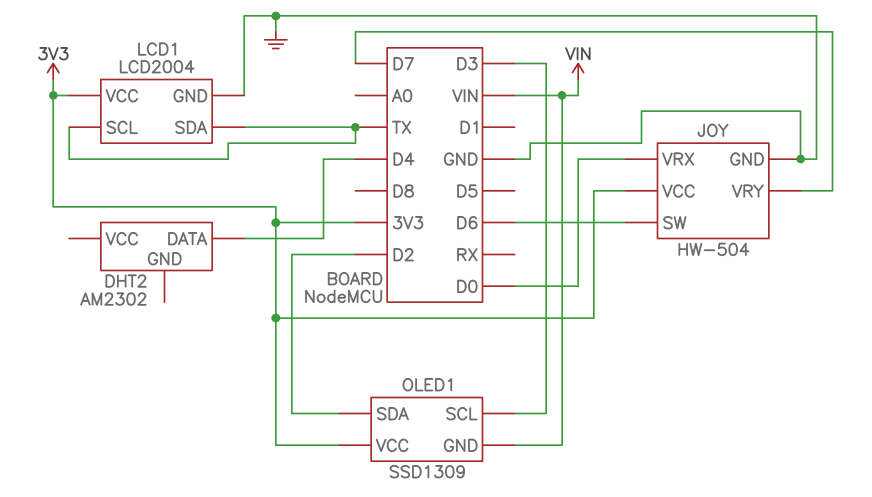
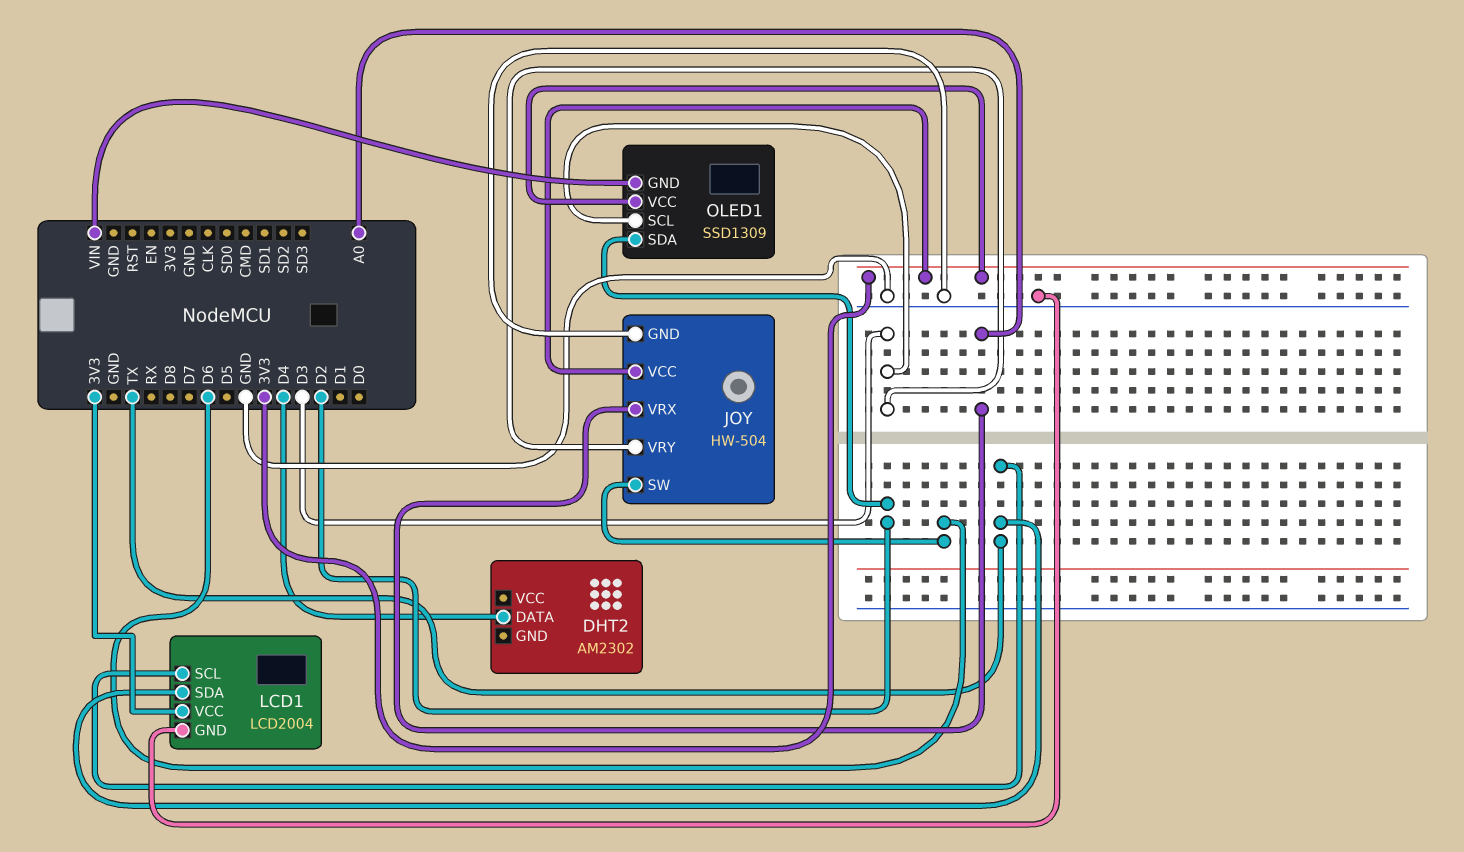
JOY pin VRX: D0 -> A0
JOY pin VRY: D7 -> D3

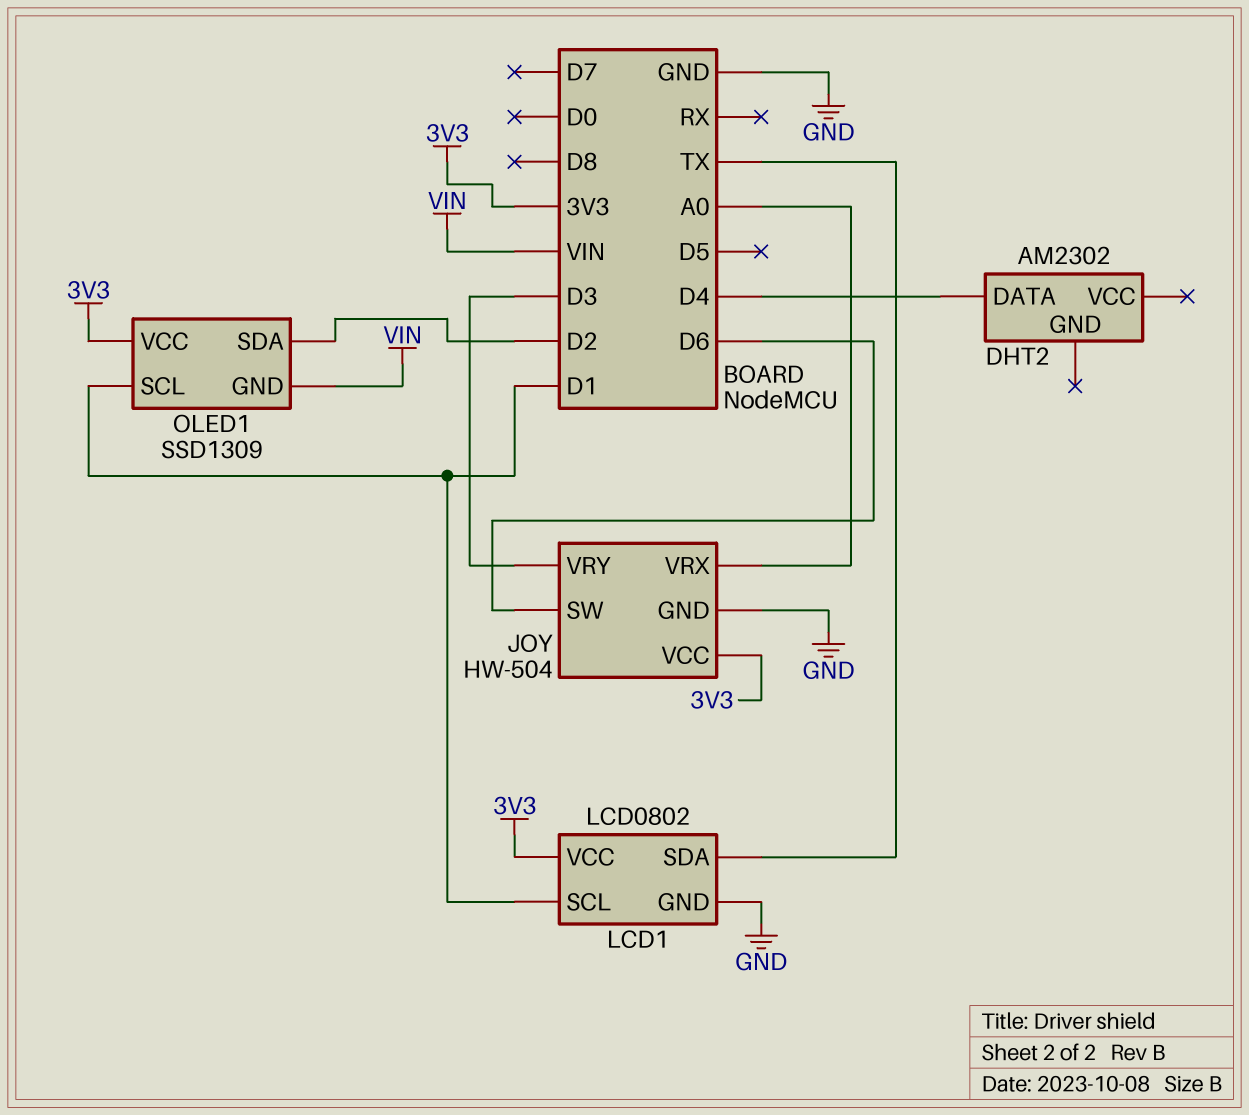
LCD1: LCD2004 -> LCD0802
LCD1 pin SCL: TX -> D1
OLED1 pin SCL: D3 -> D1

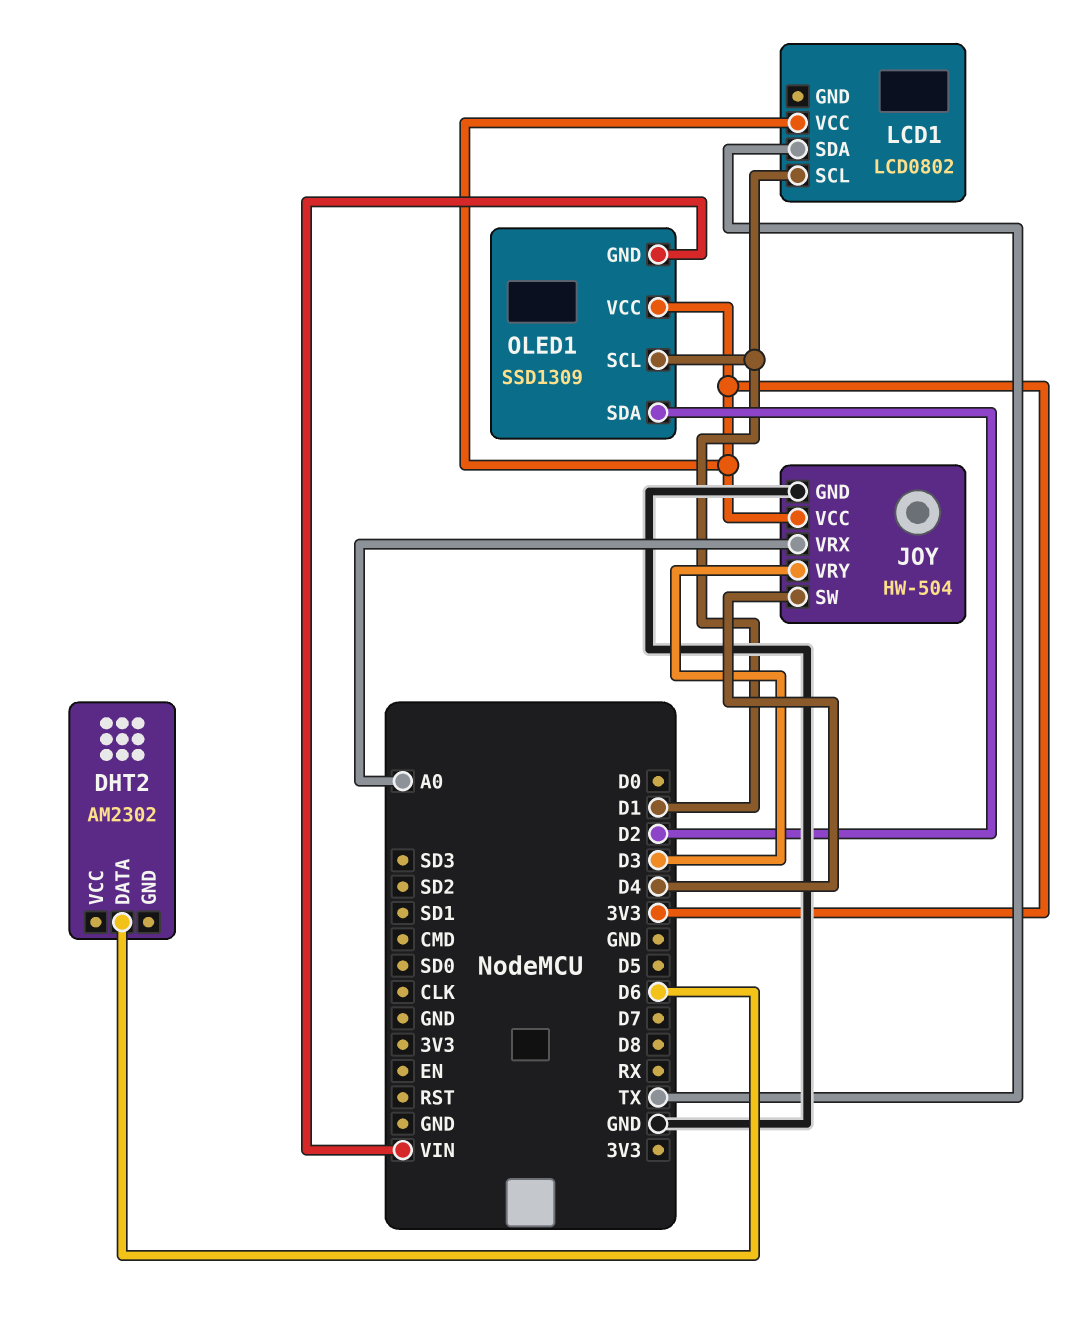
DHT2 pin DATA: D4 -> D6
JOY pin SW: D6 -> D4
LCD1 pin GND: GND -> none

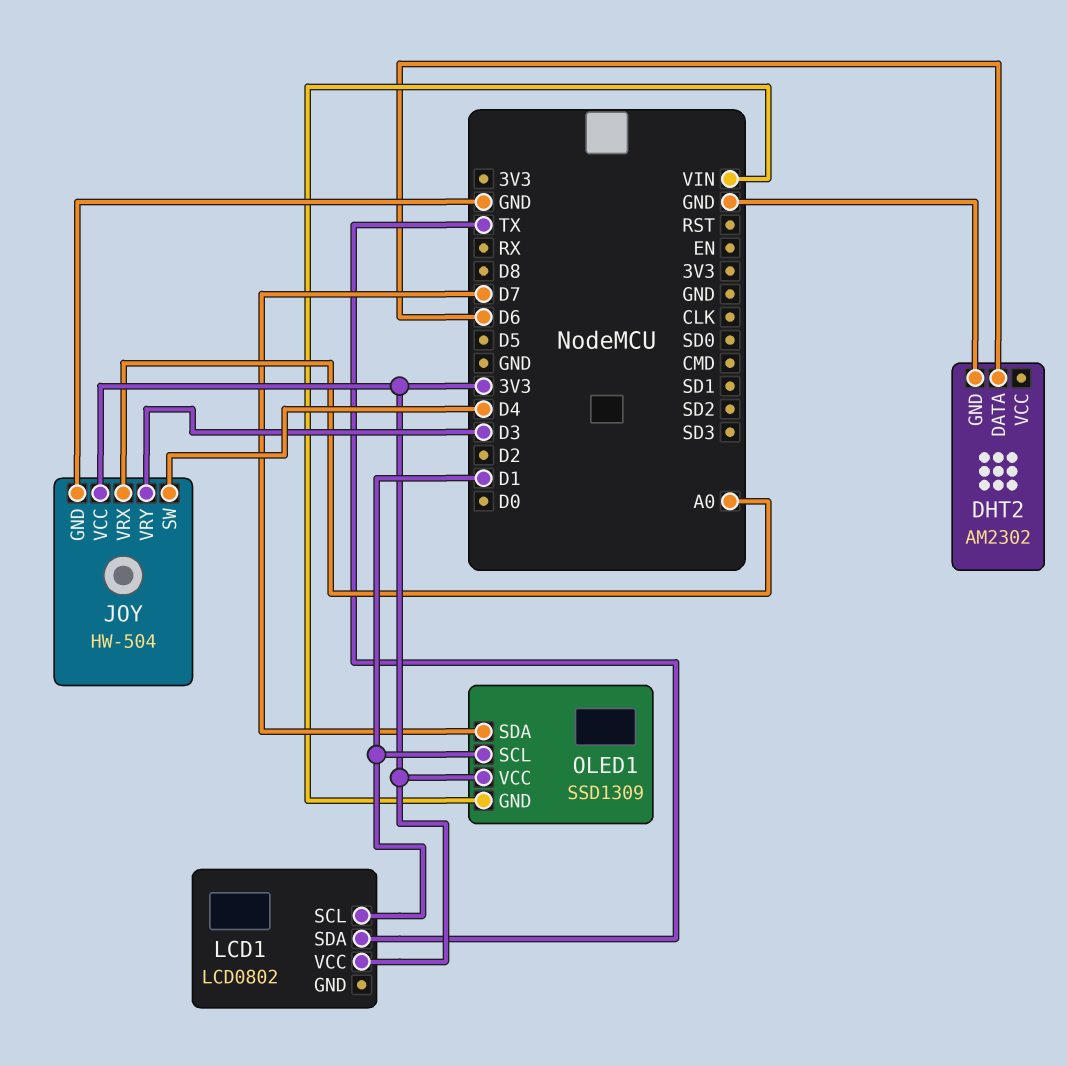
DHT2 pin GND: none -> GND
OLED1 pin SDA: D2 -> D7

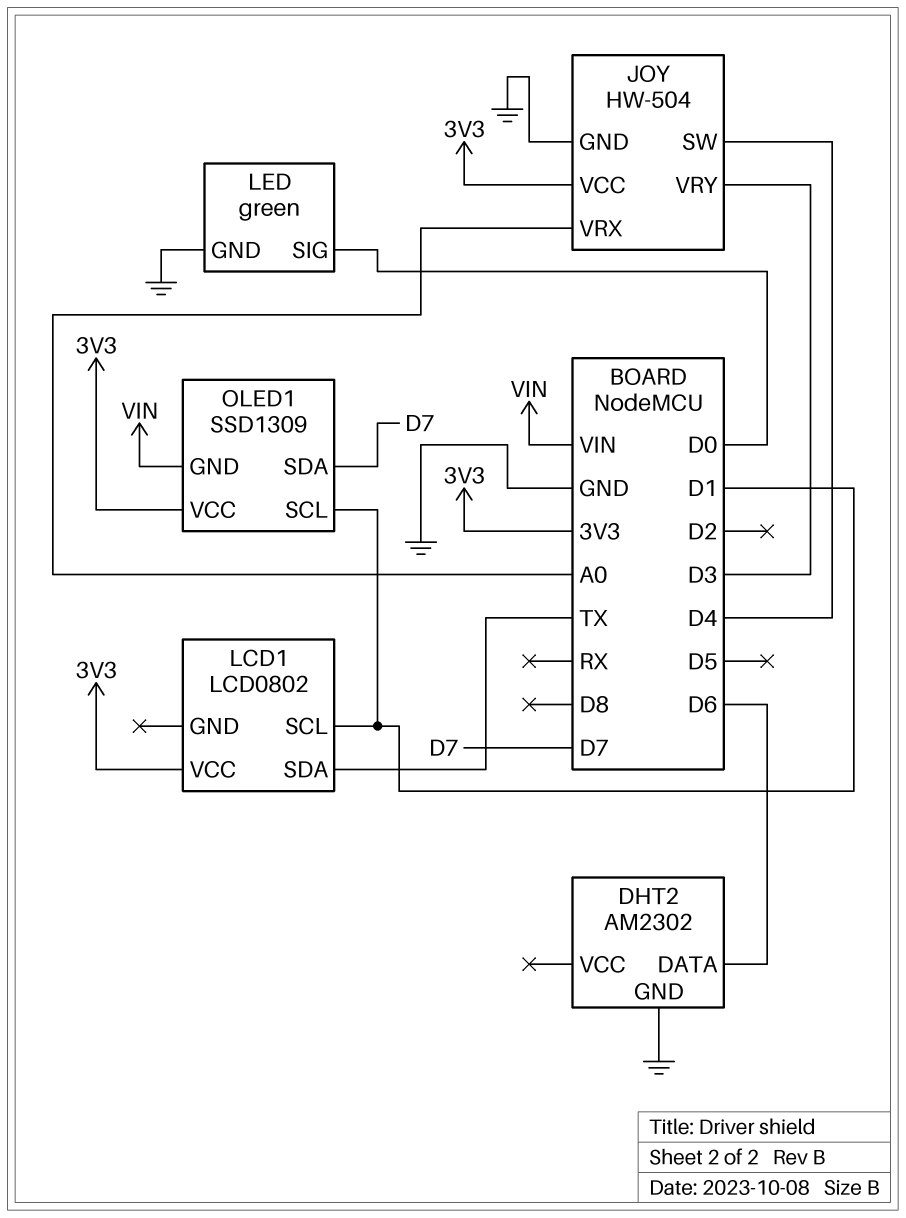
LED: none -> green
LED pin GND: none -> GND
LED pin SIG: none -> D0

